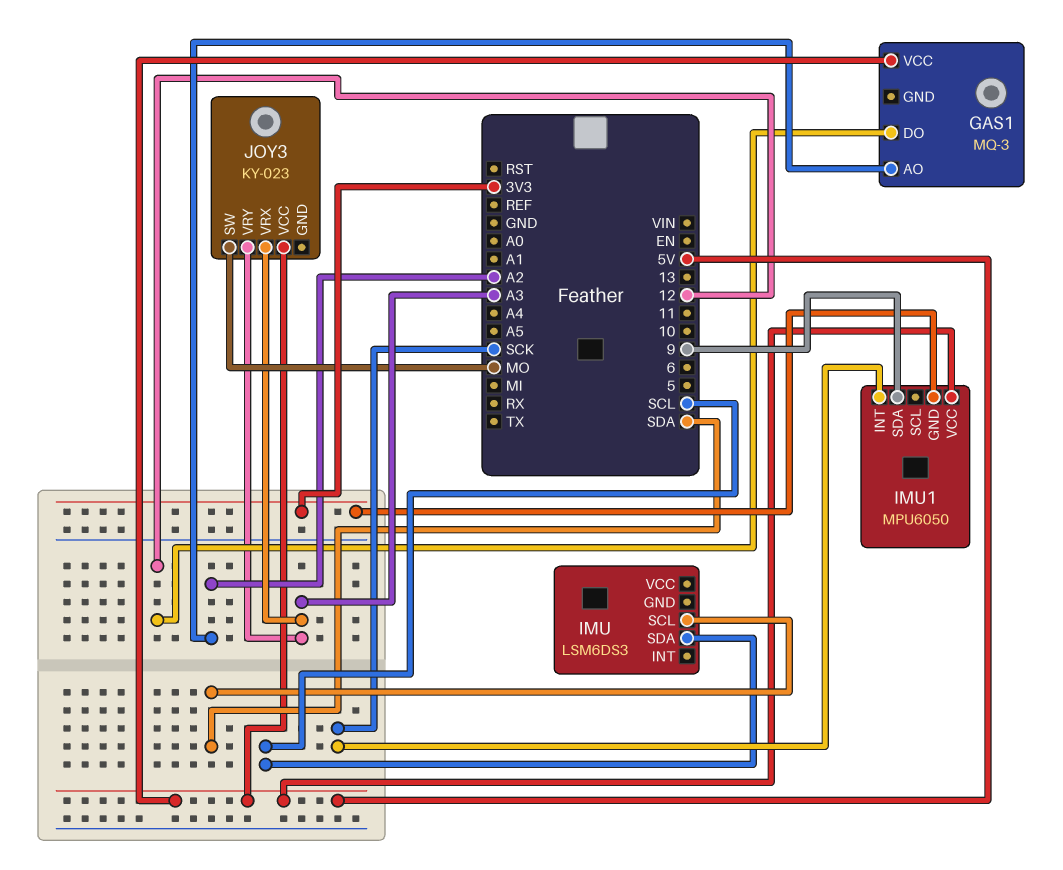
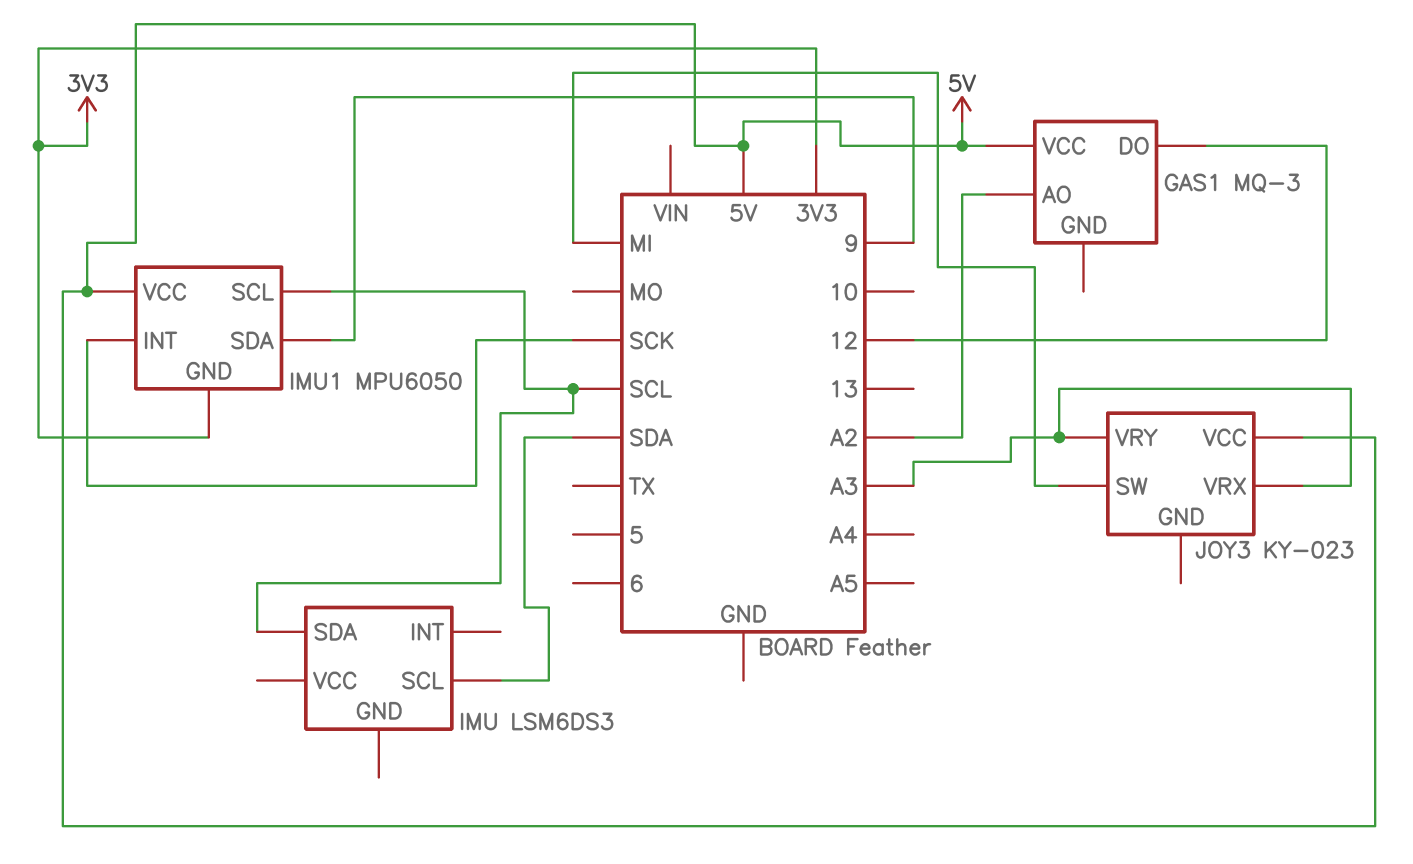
IMU1 pin SCL: none -> SCL
JOY3 pin SW: MO -> MI

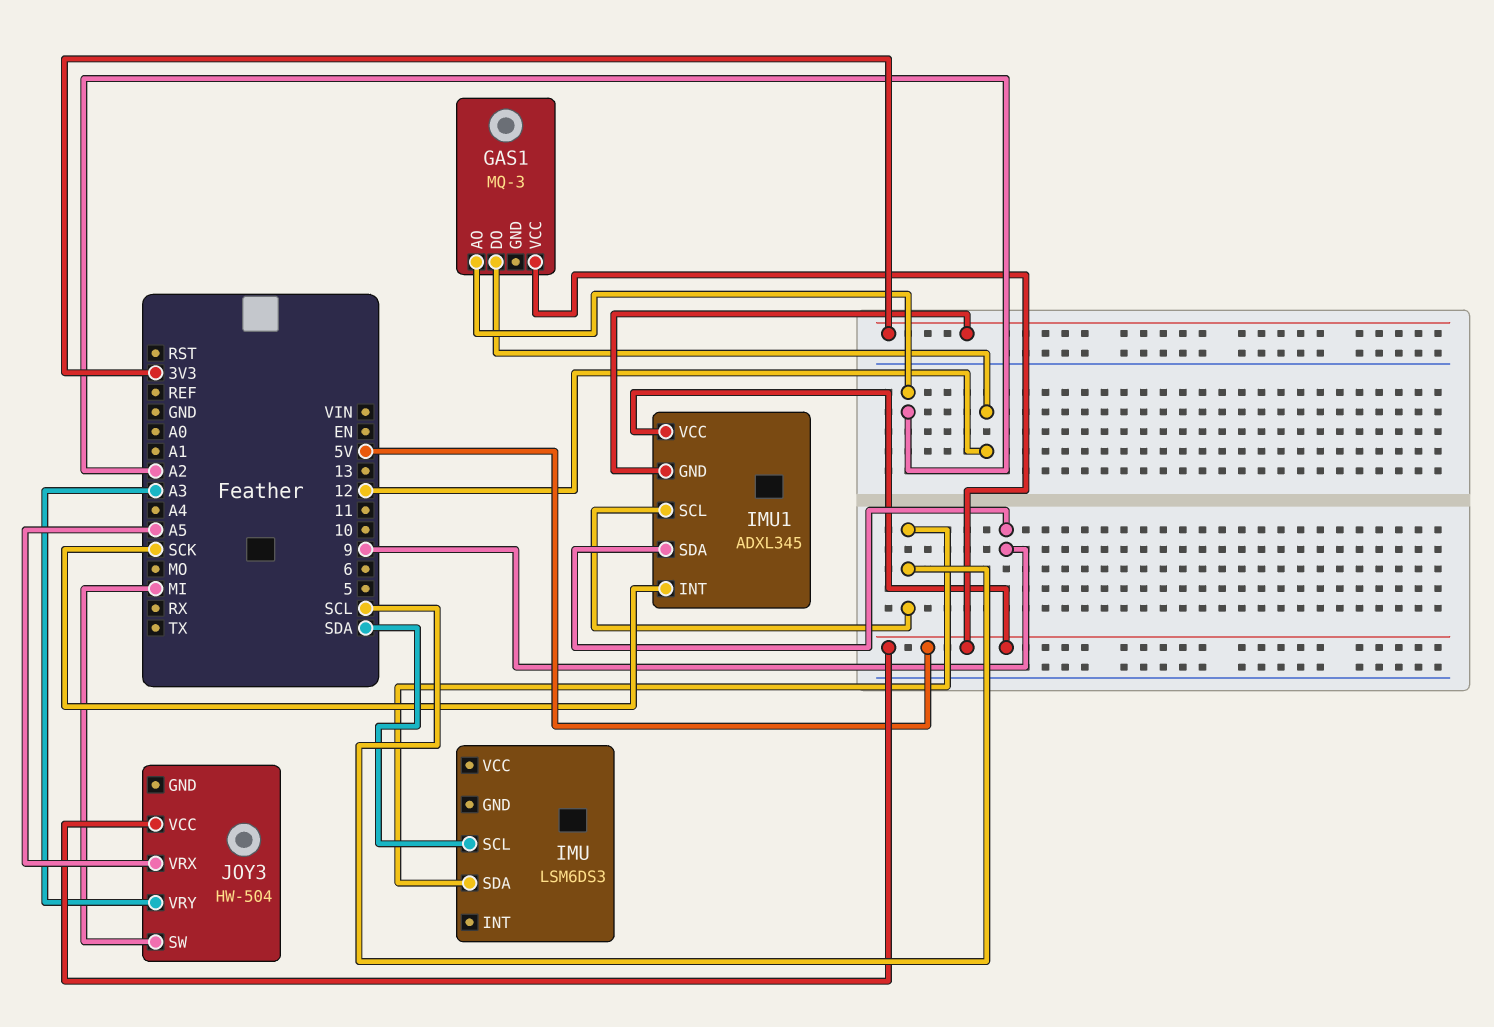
IMU1: MPU6050 -> ADXL345
JOY3: KY-023 -> HW-504
JOY3 pin VRX: A3 -> A5

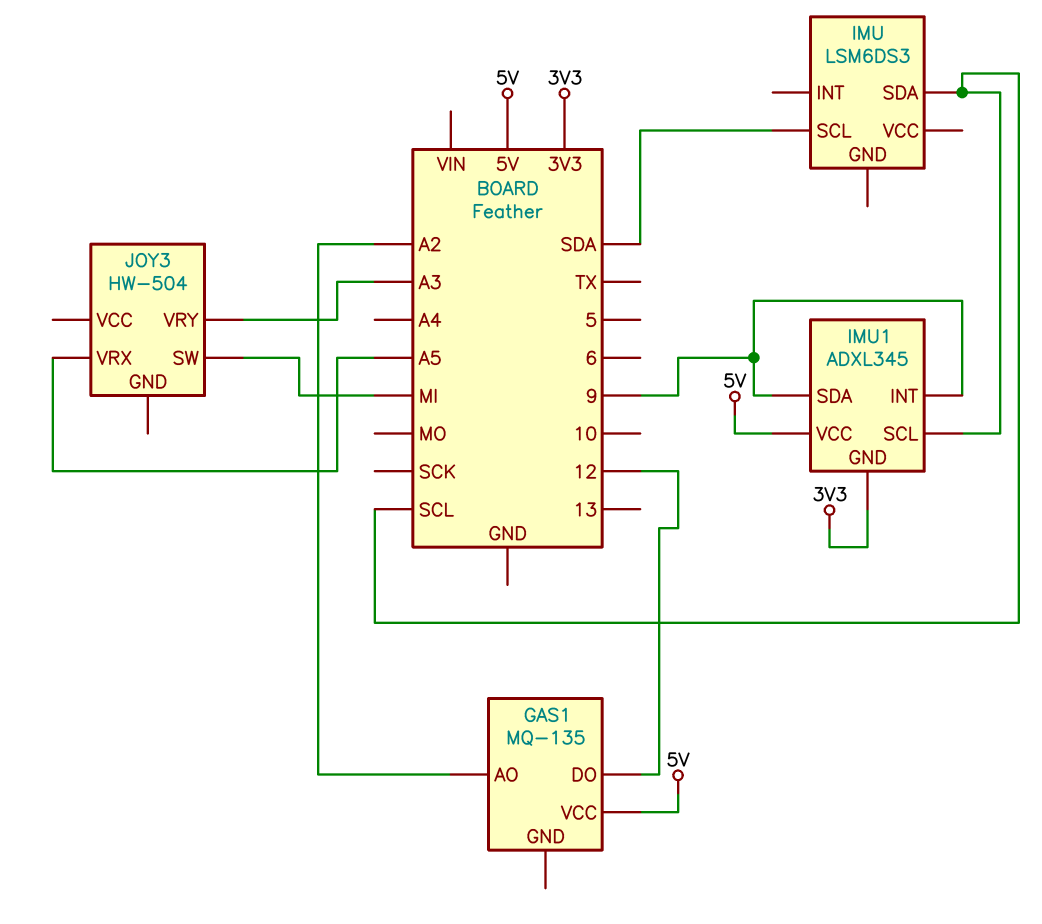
GAS1: MQ-3 -> MQ-135
IMU1 pin INT: SCK -> 9
JOY3 pin VCC: 5V -> none

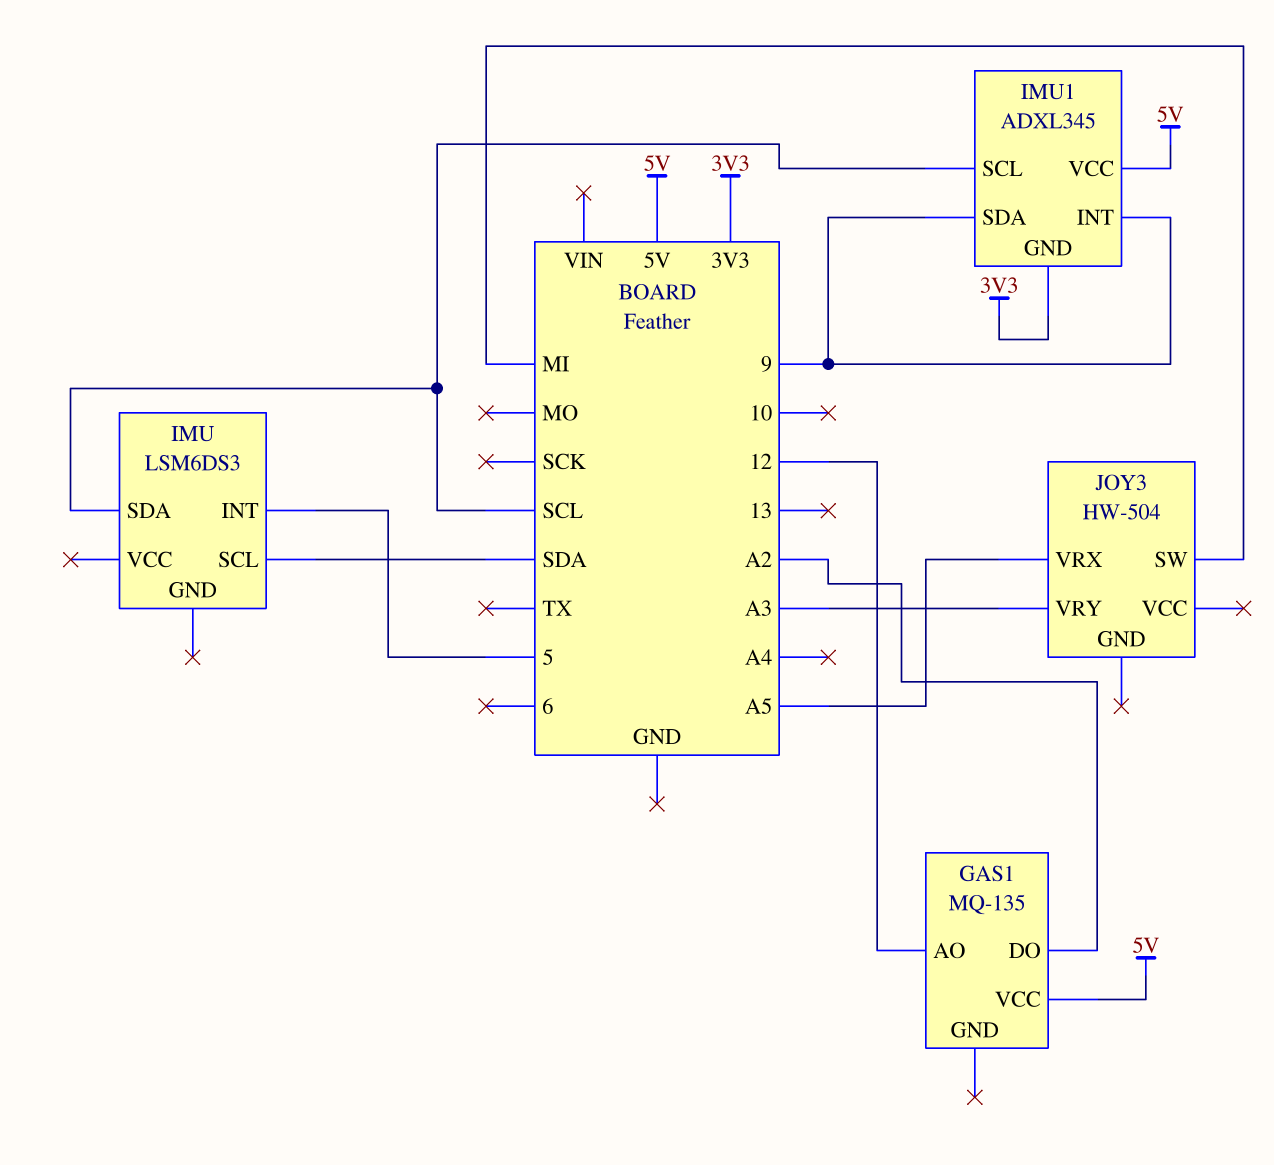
GAS1 pin AO: A2 -> 12
GAS1 pin DO: 12 -> A2
IMU pin INT: none -> 5

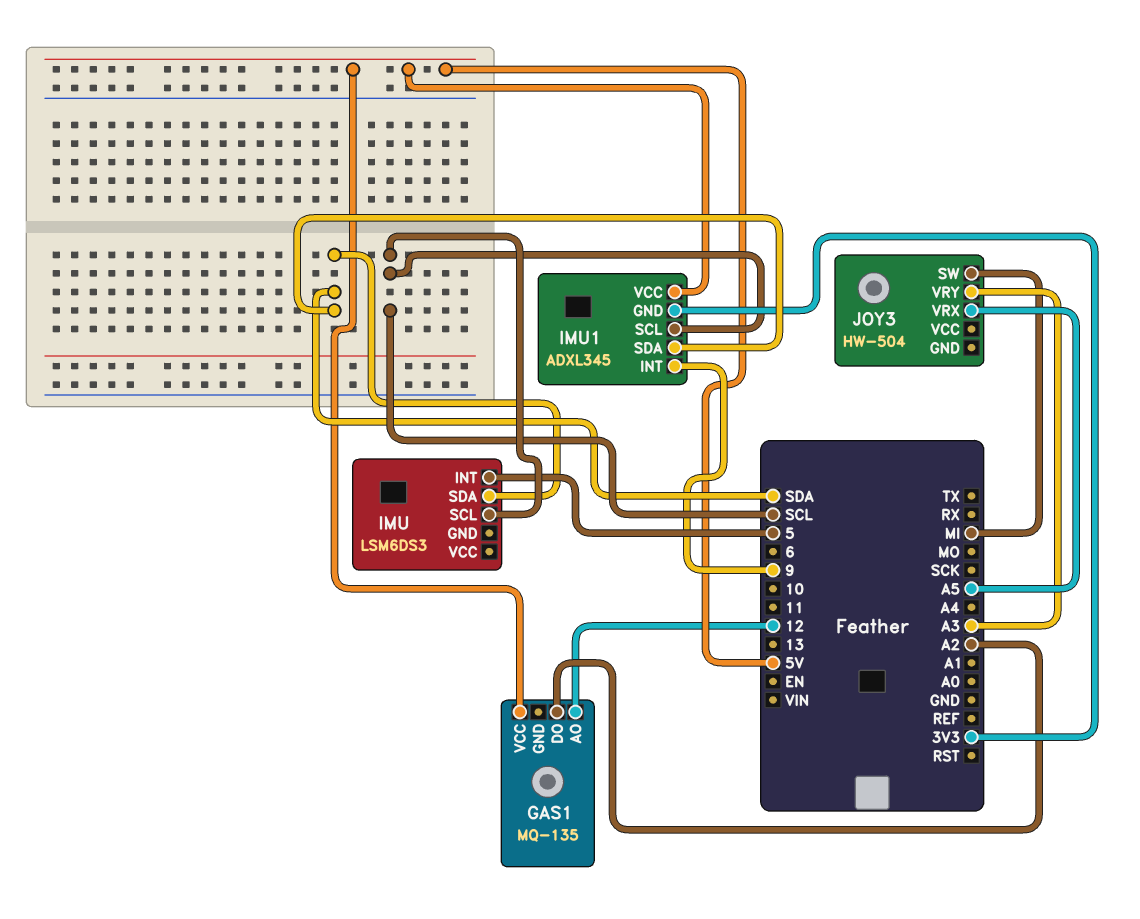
IMU pin SCL: SDA -> SCL
IMU pin SDA: SCL -> SDA
IMU1 pin SDA: 9 -> SDA

